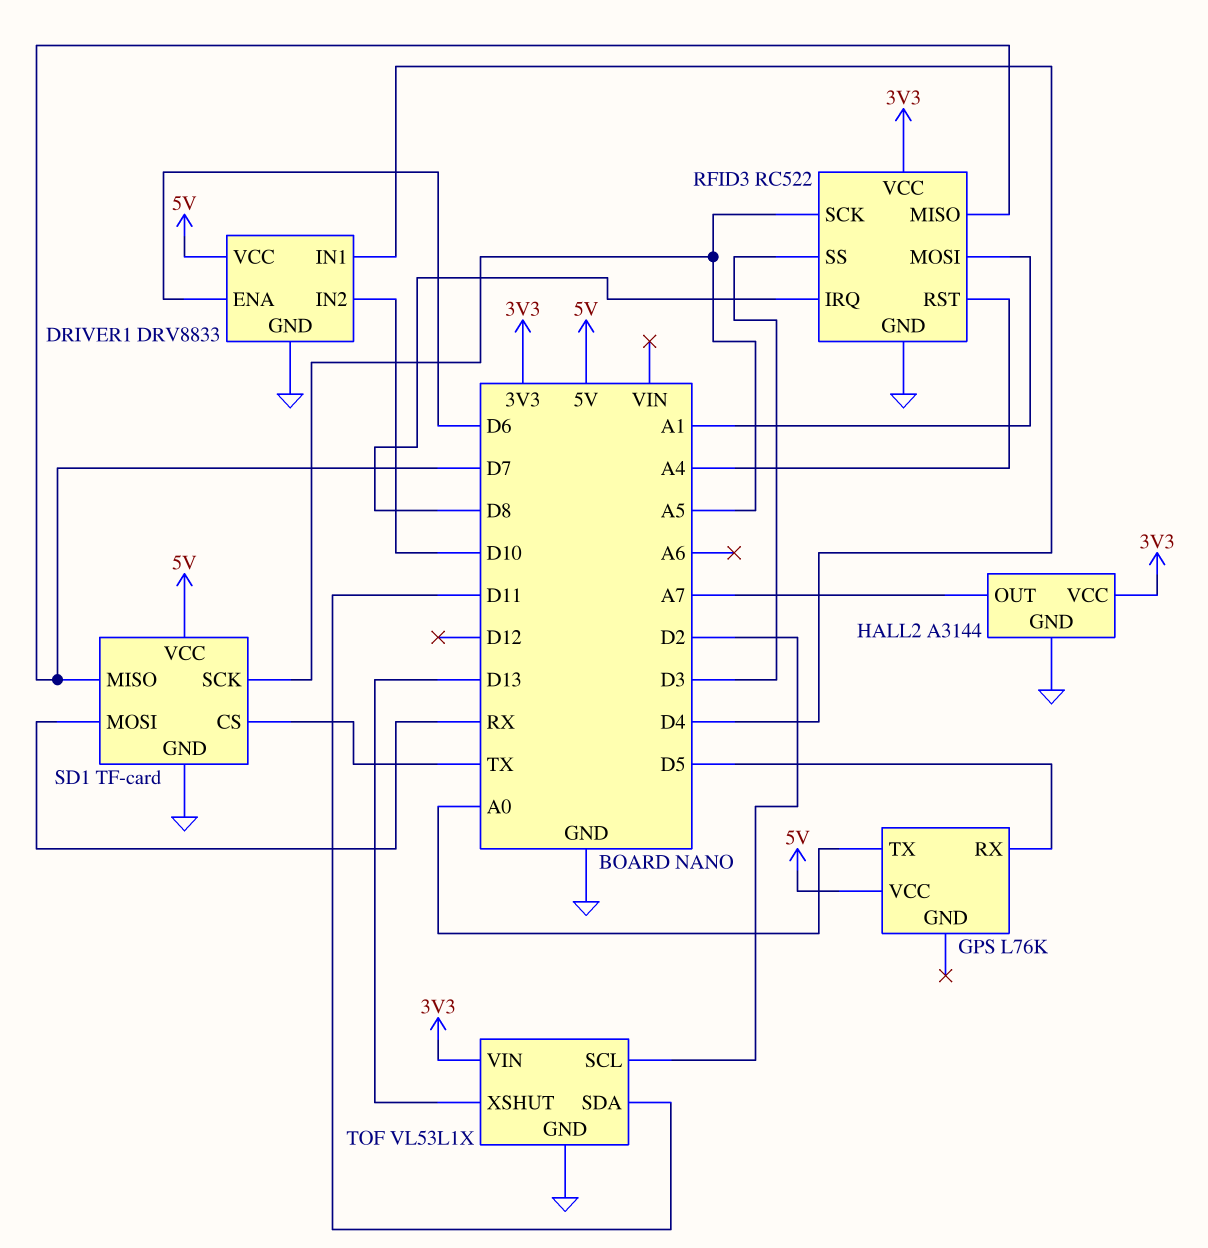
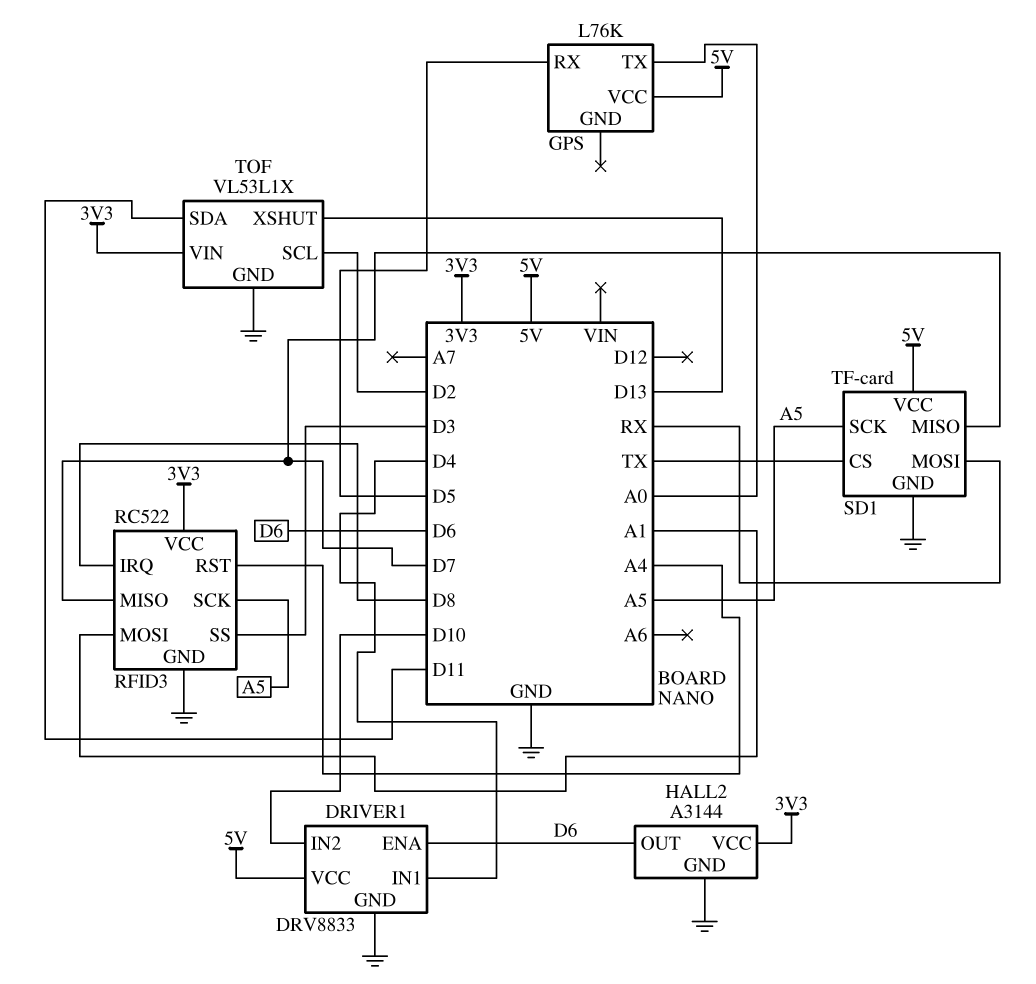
HALL2 pin OUT: A7 -> D6

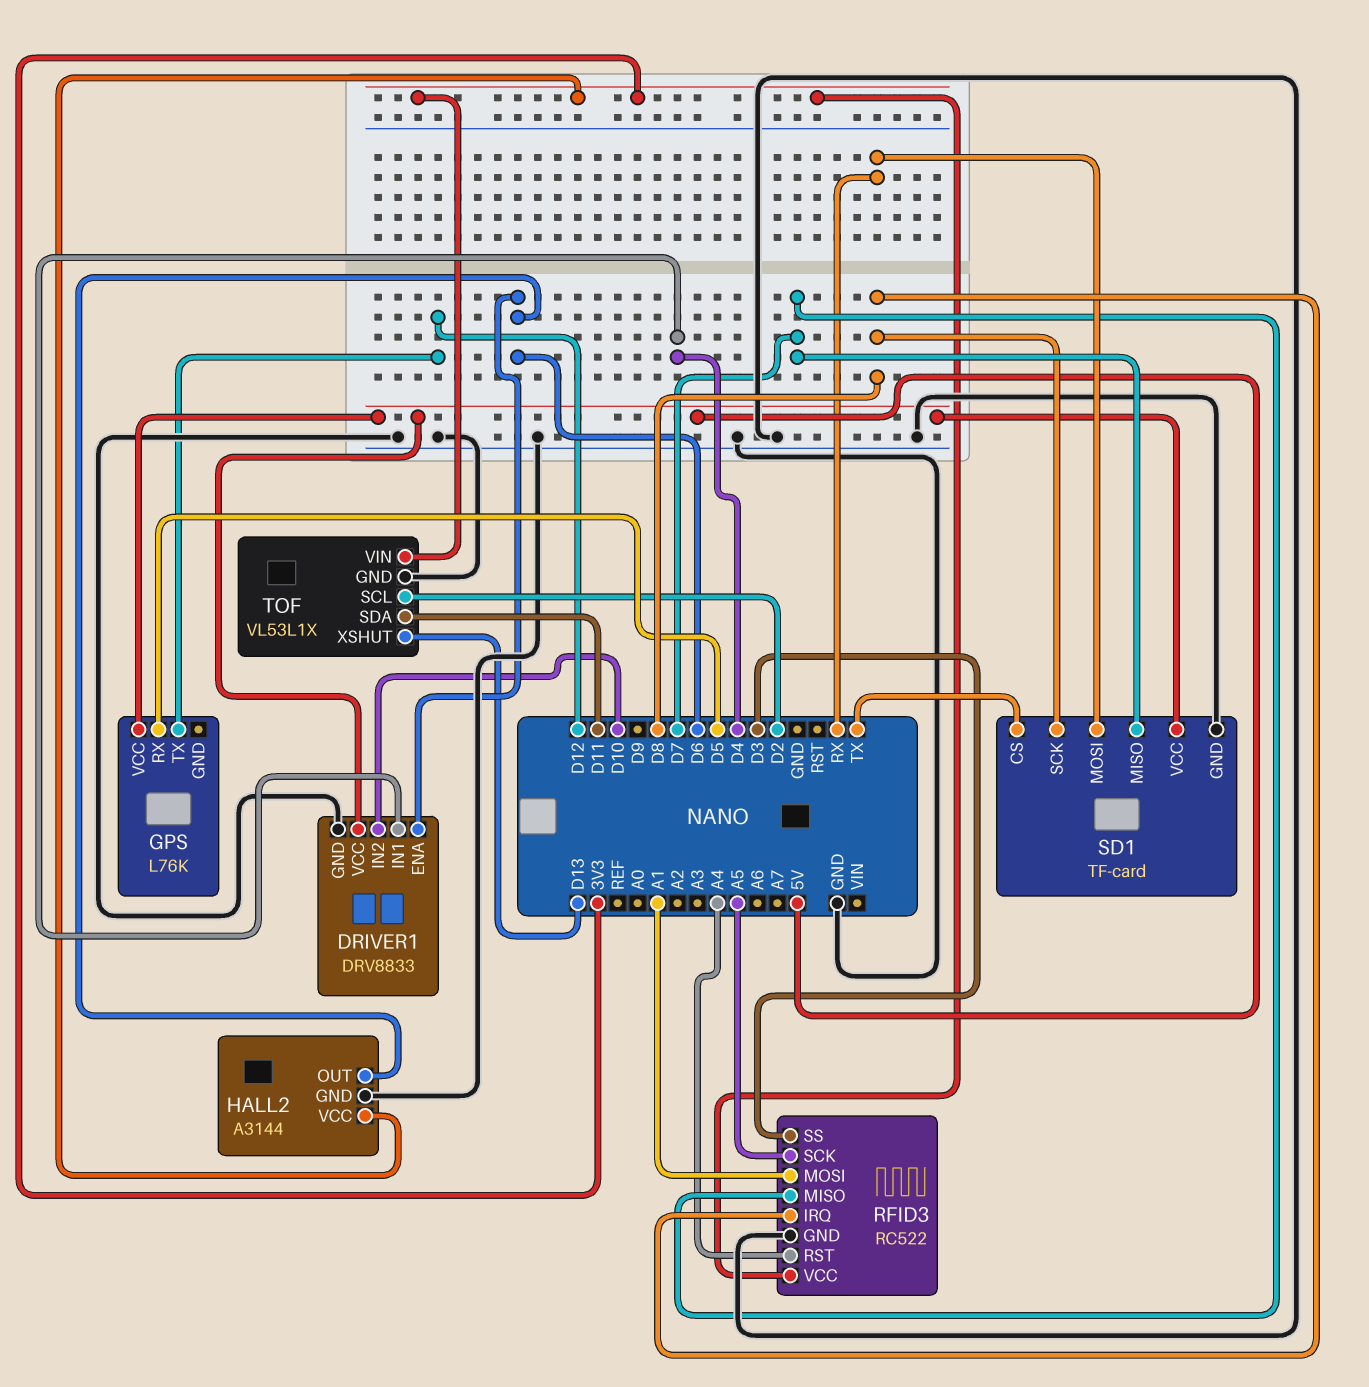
GPS pin TX: A0 -> D12
SD1 pin SCK: A5 -> D8

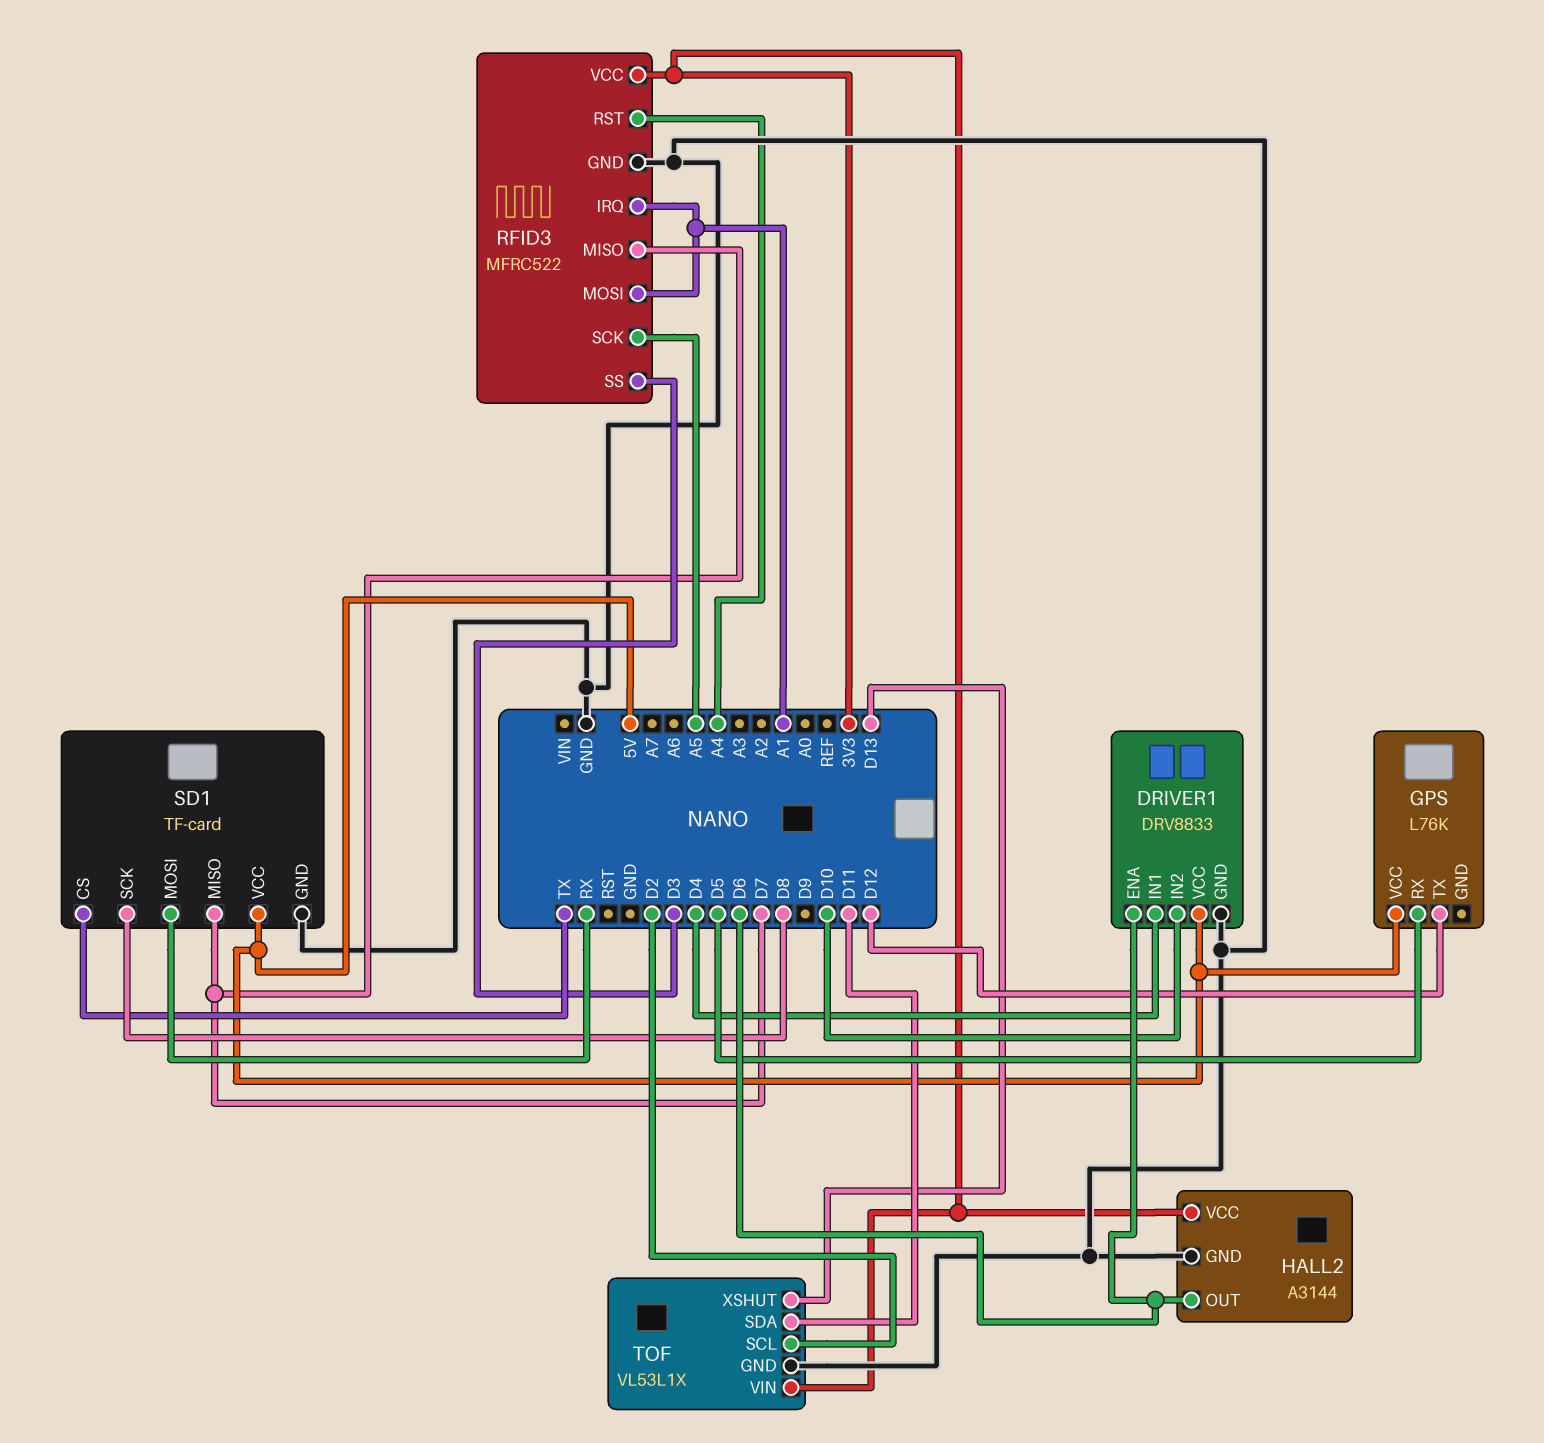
RFID3: RC522 -> MFRC522
RFID3 pin IRQ: D8 -> A1

